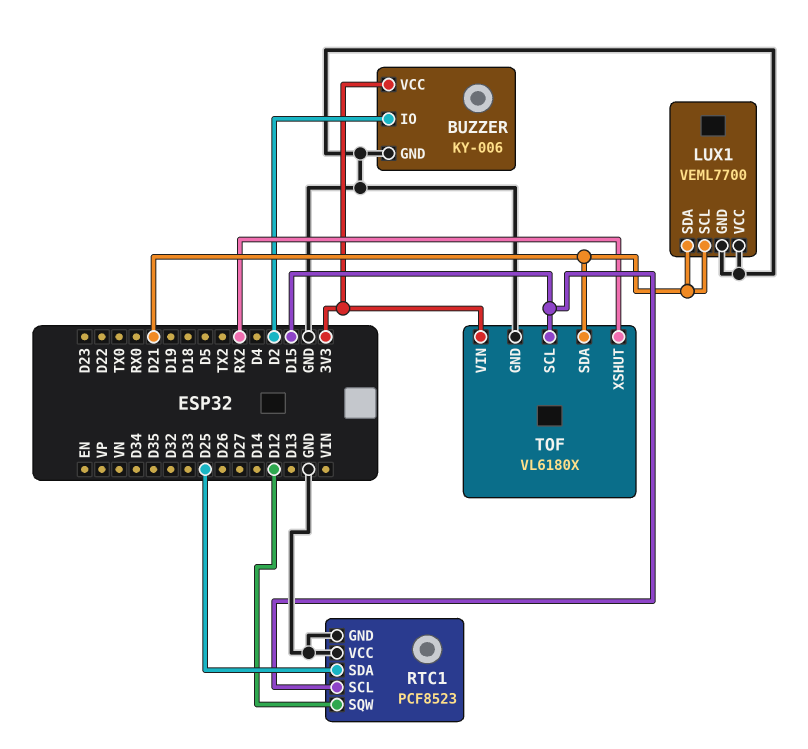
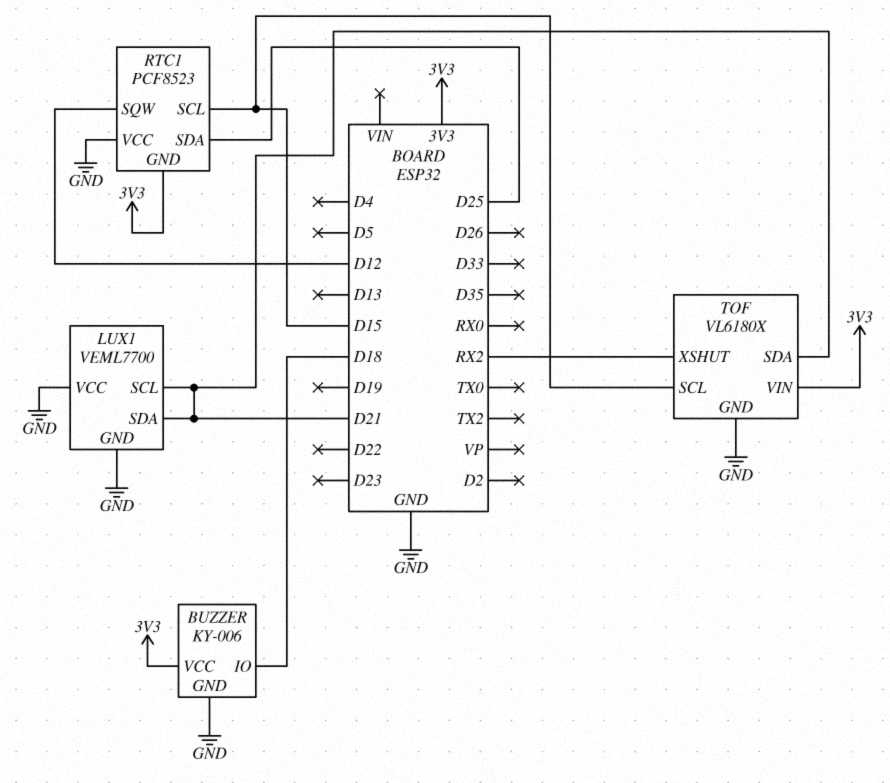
BUZZER pin IO: D2 -> D18
RTC1 pin GND: GND -> 3V3

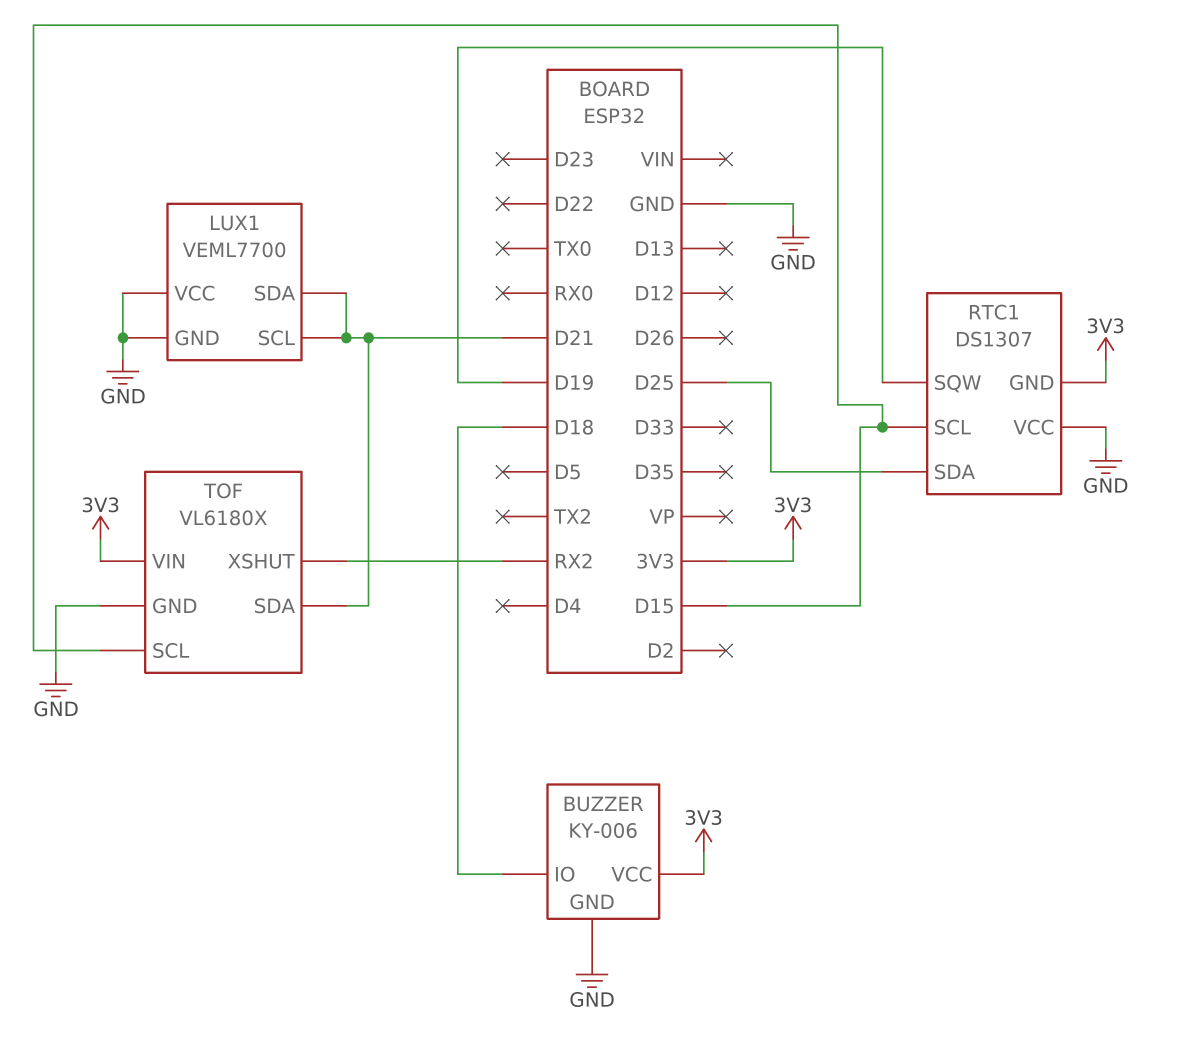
RTC1: PCF8523 -> DS1307
RTC1 pin SQW: D12 -> D19

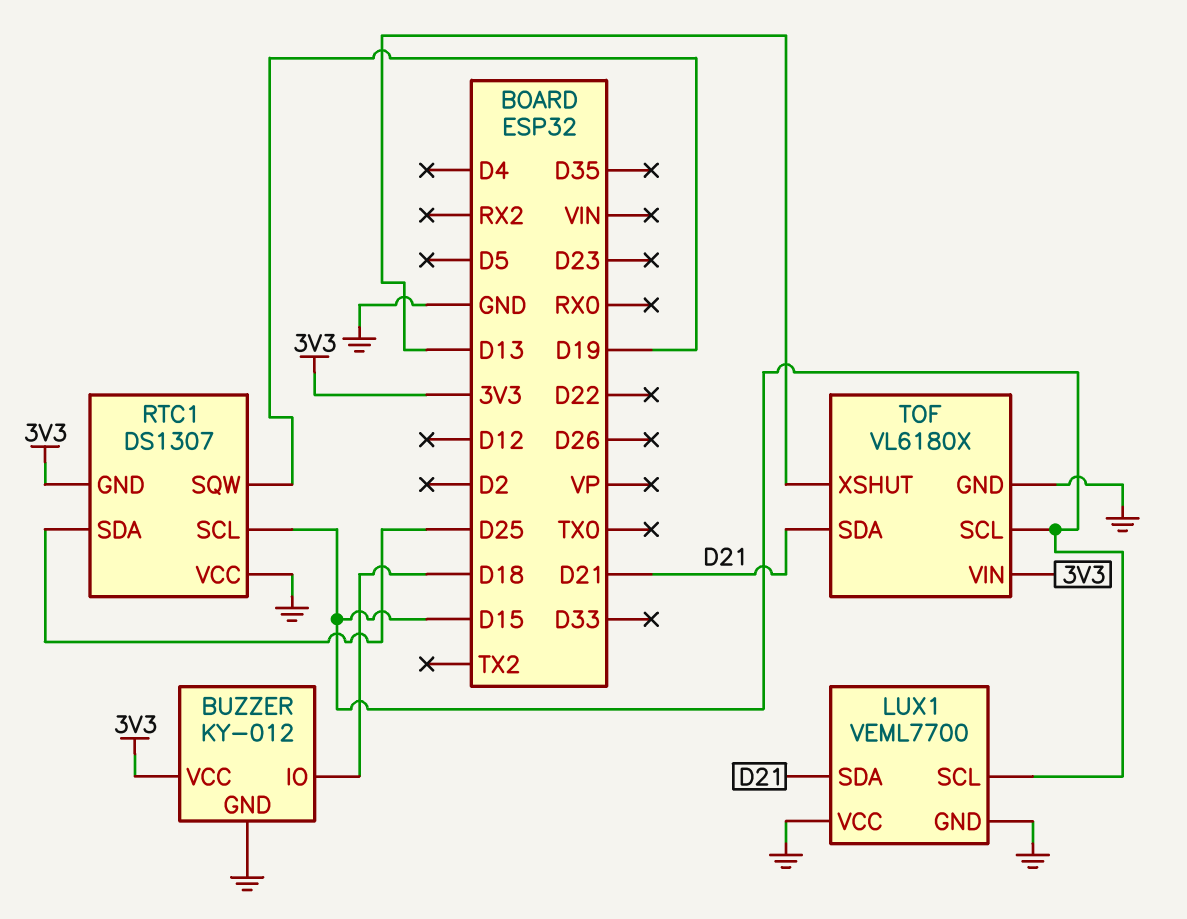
BUZZER: KY-006 -> KY-012
LUX1 pin SCL: D21 -> D15
TOF pin XSHUT: RX2 -> D13

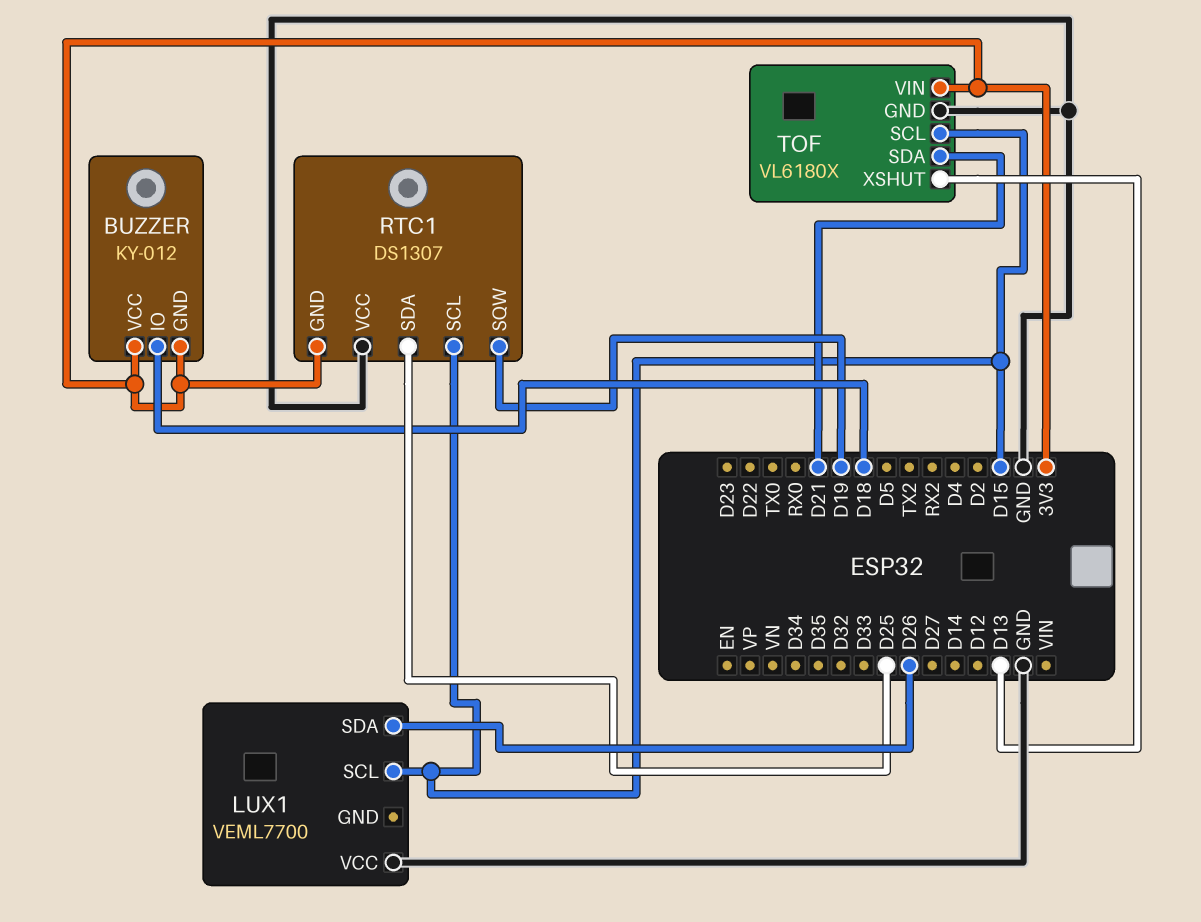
BUZZER pin GND: GND -> 3V3
LUX1 pin GND: GND -> none
LUX1 pin SDA: D21 -> D26

